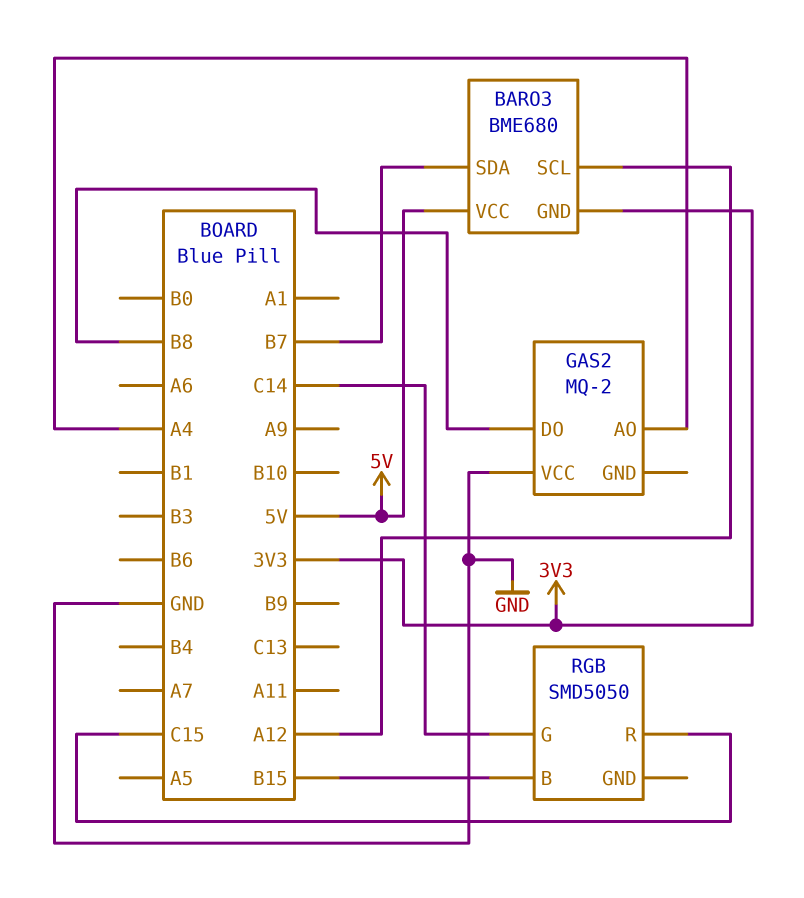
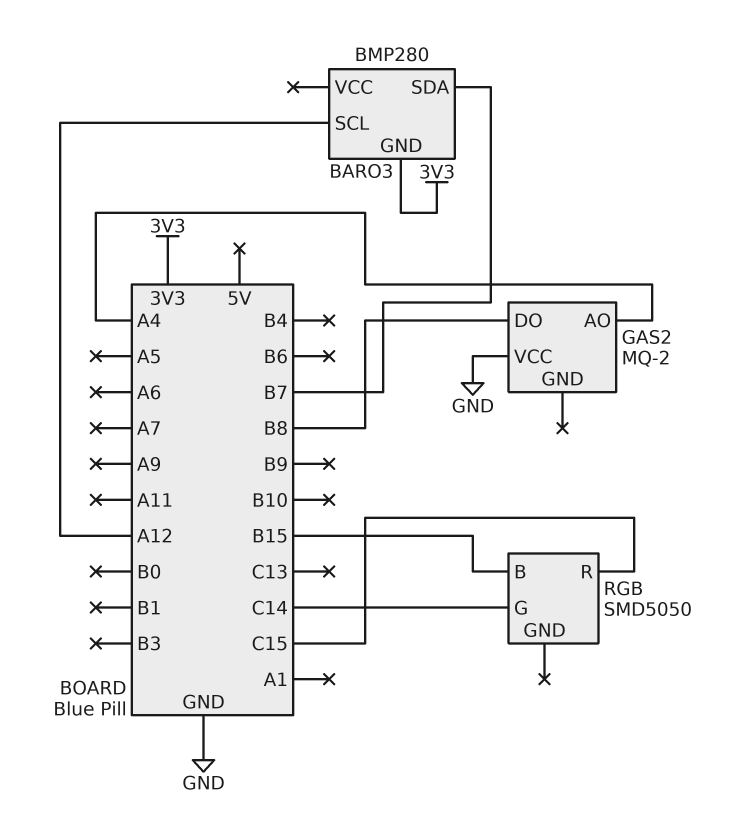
BARO3: BME680 -> BMP280
BARO3 pin VCC: 5V -> none

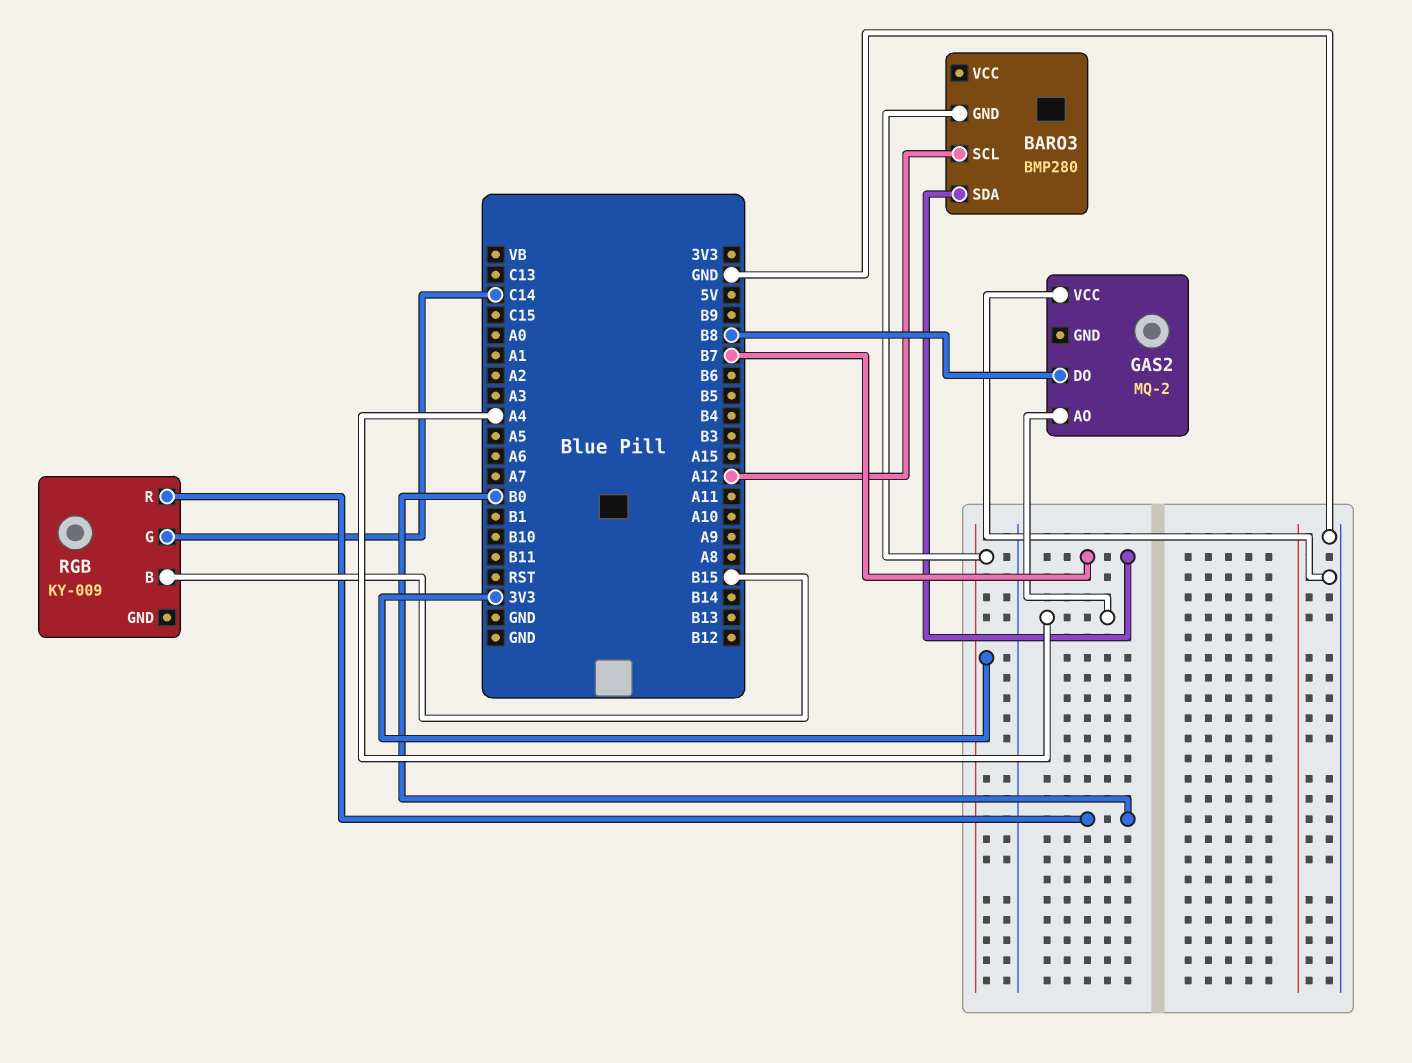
RGB: SMD5050 -> KY-009
RGB pin R: C15 -> B0

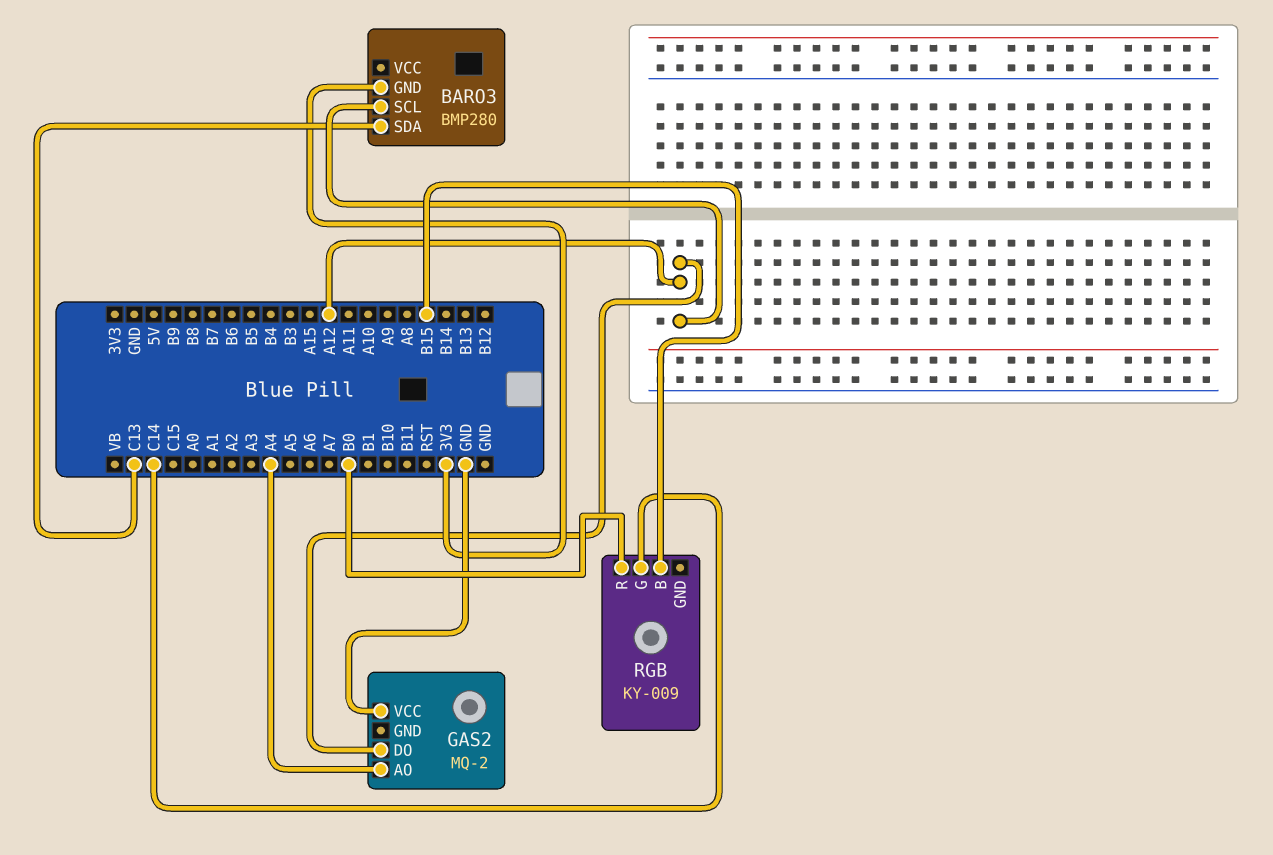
BARO3 pin SDA: B7 -> C13
GAS2 pin DO: B8 -> A12

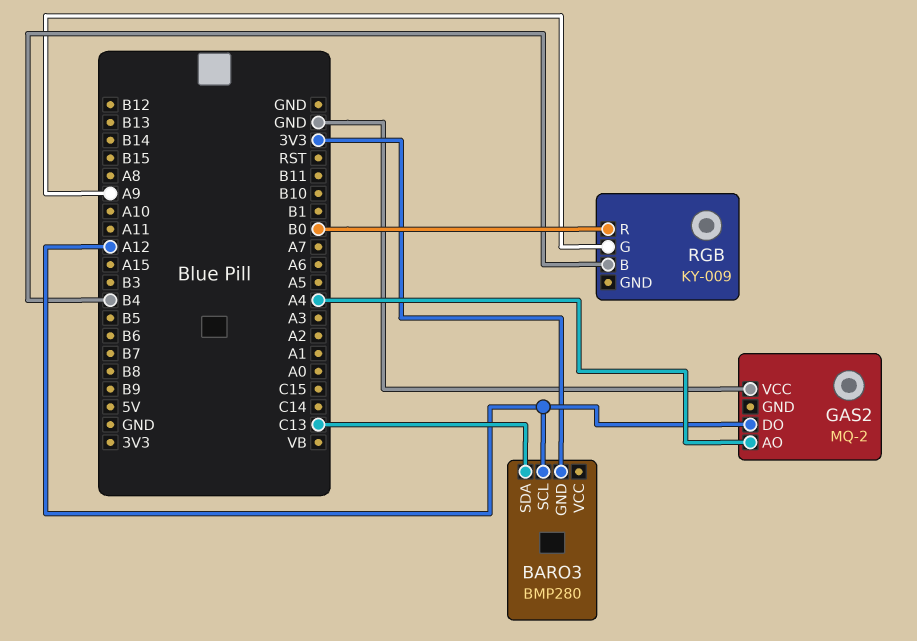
RGB pin B: B15 -> B4
RGB pin G: C14 -> A9

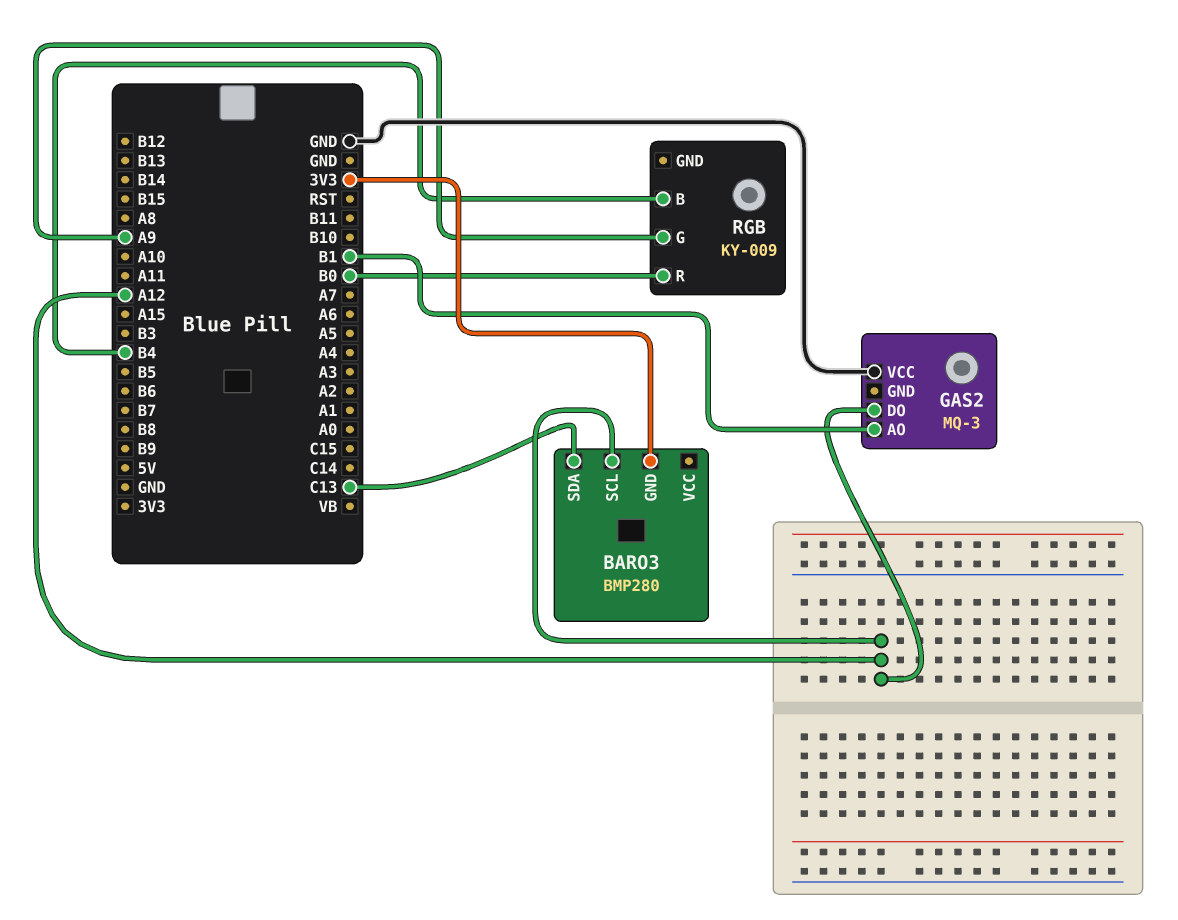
GAS2: MQ-2 -> MQ-3
GAS2 pin AO: A4 -> B1

